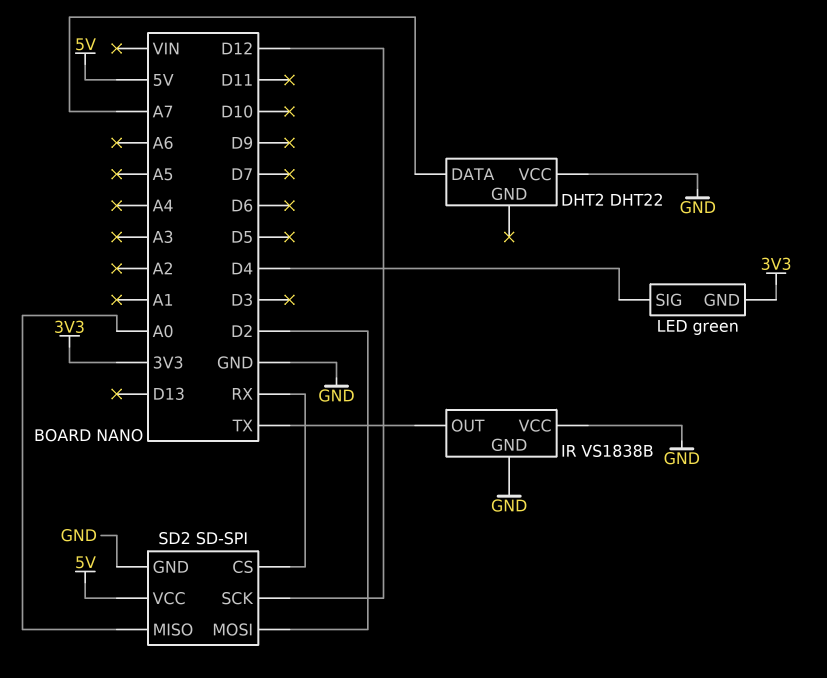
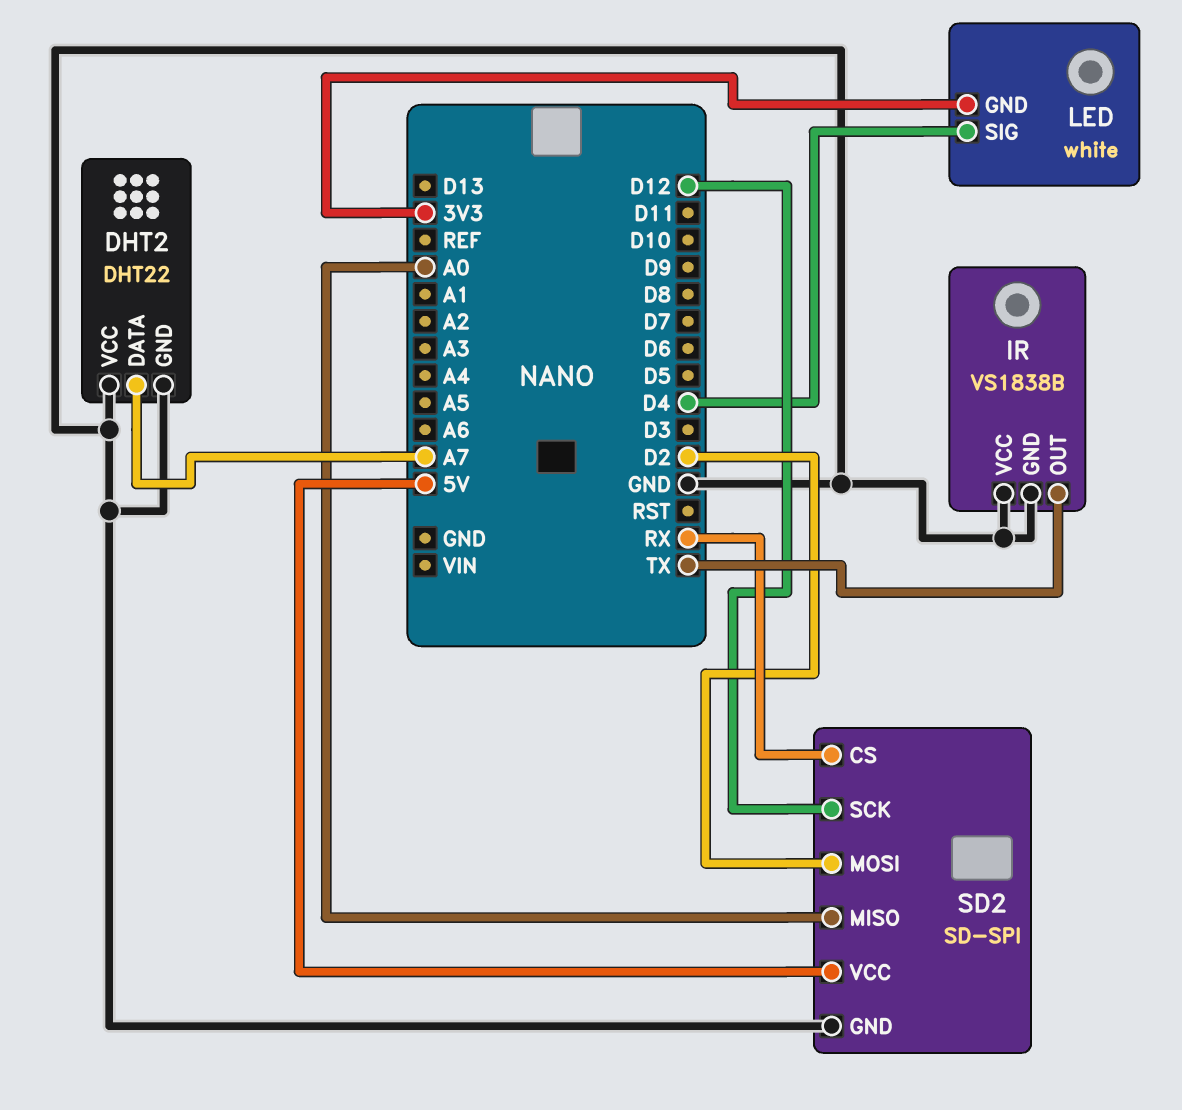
DHT2 pin GND: none -> GND
LED: green -> white

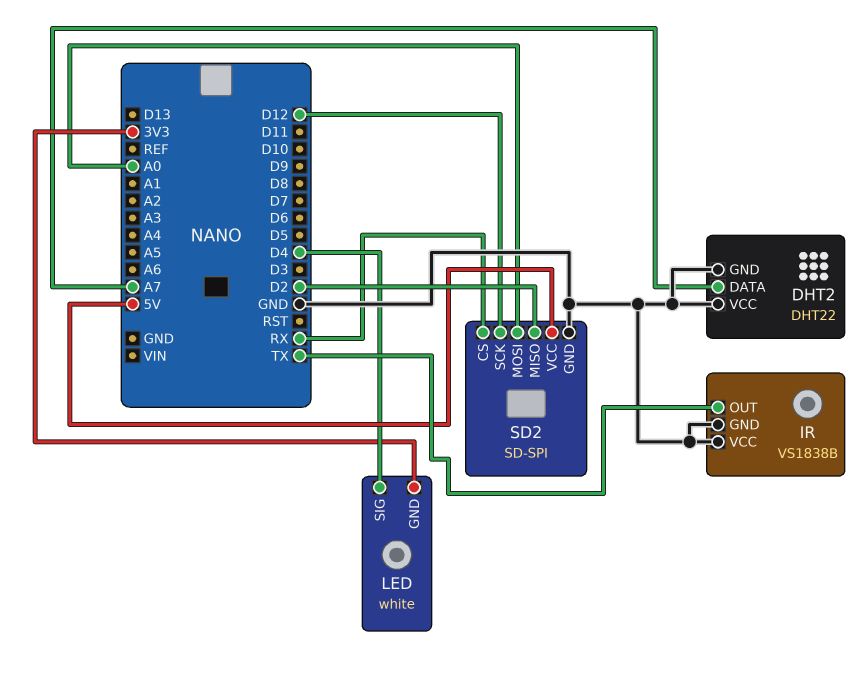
SD2 pin MISO: A0 -> D2
SD2 pin MOSI: D2 -> A0

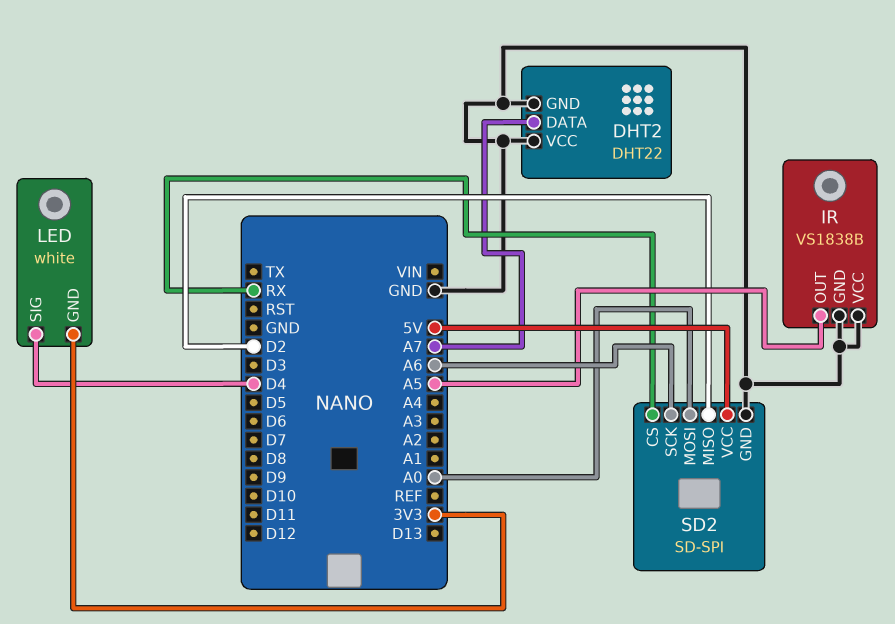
IR pin OUT: TX -> A5
SD2 pin SCK: D12 -> A6

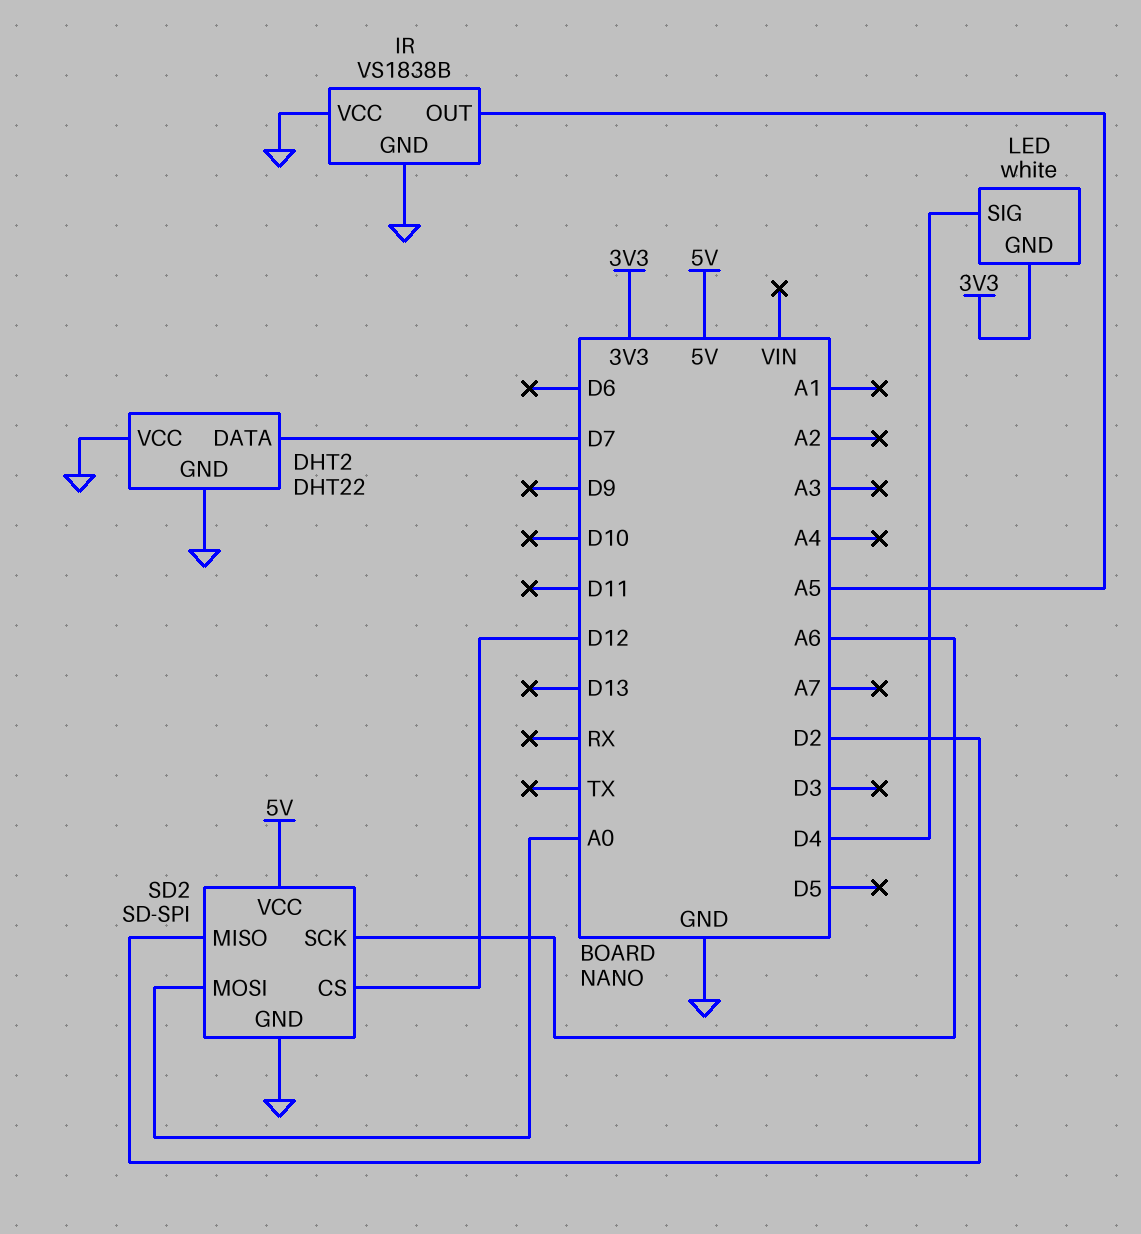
DHT2 pin DATA: A7 -> D7
SD2 pin CS: RX -> D12

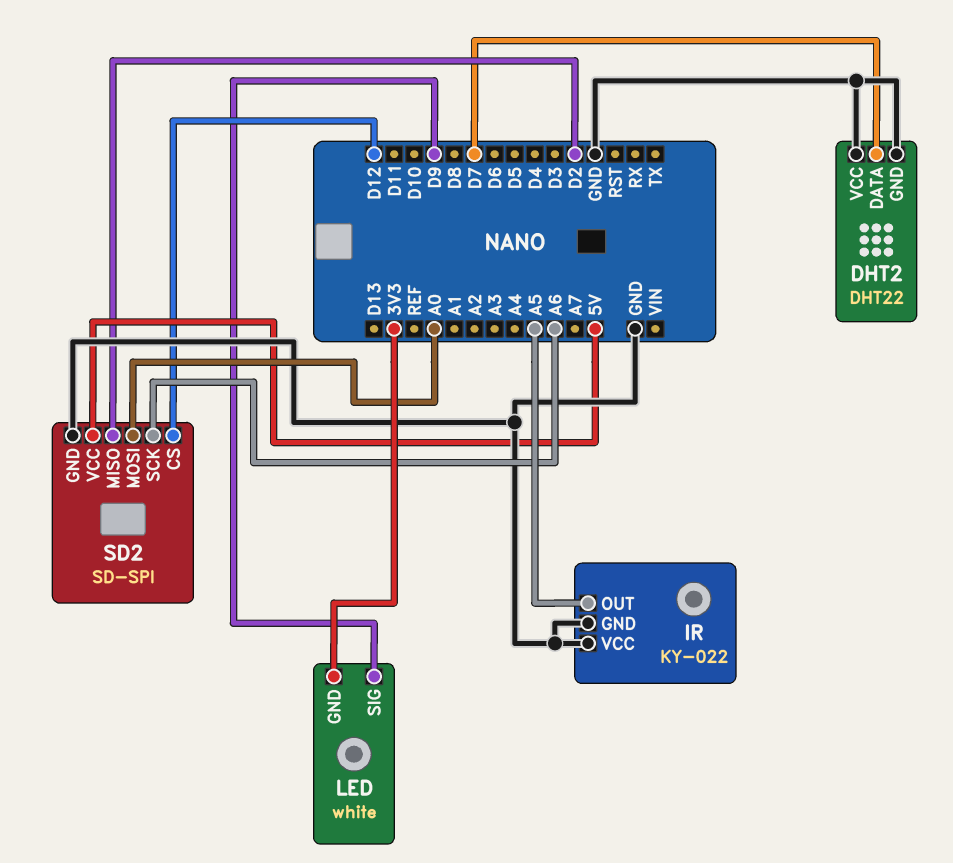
IR: VS1838B -> KY-022
LED pin SIG: D4 -> D9

